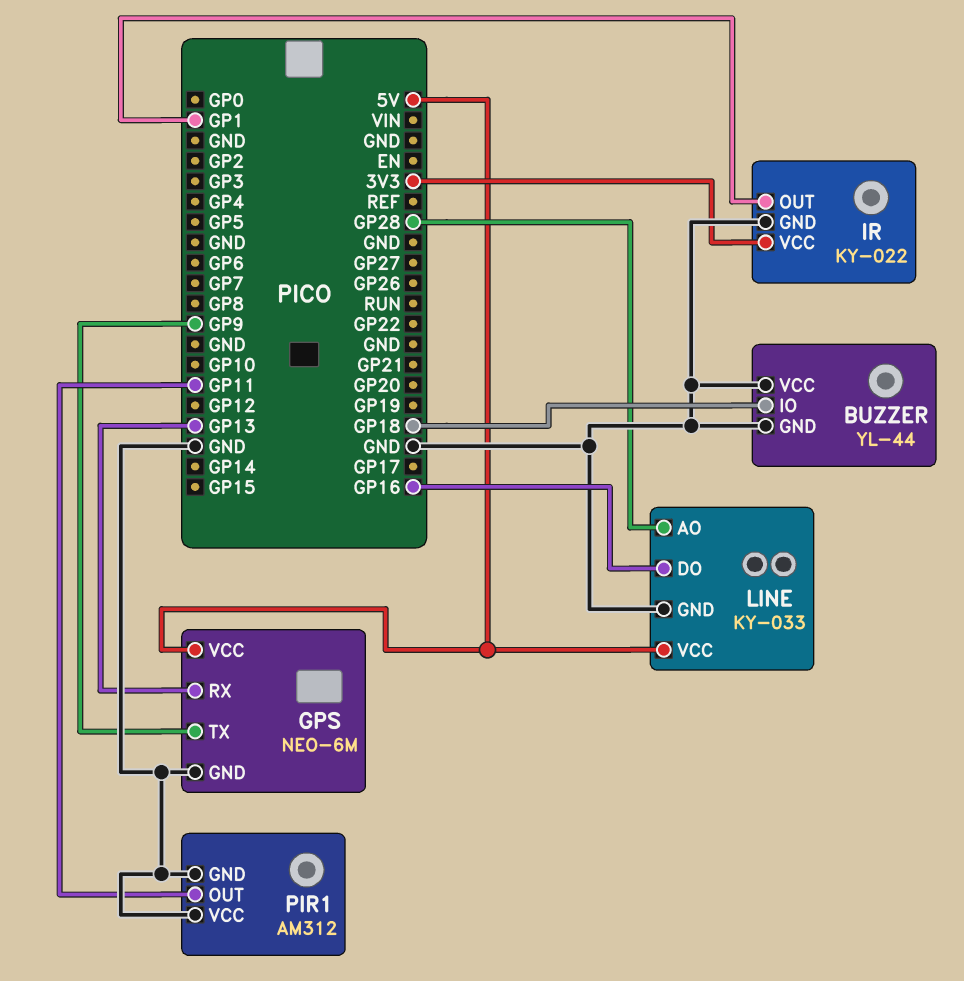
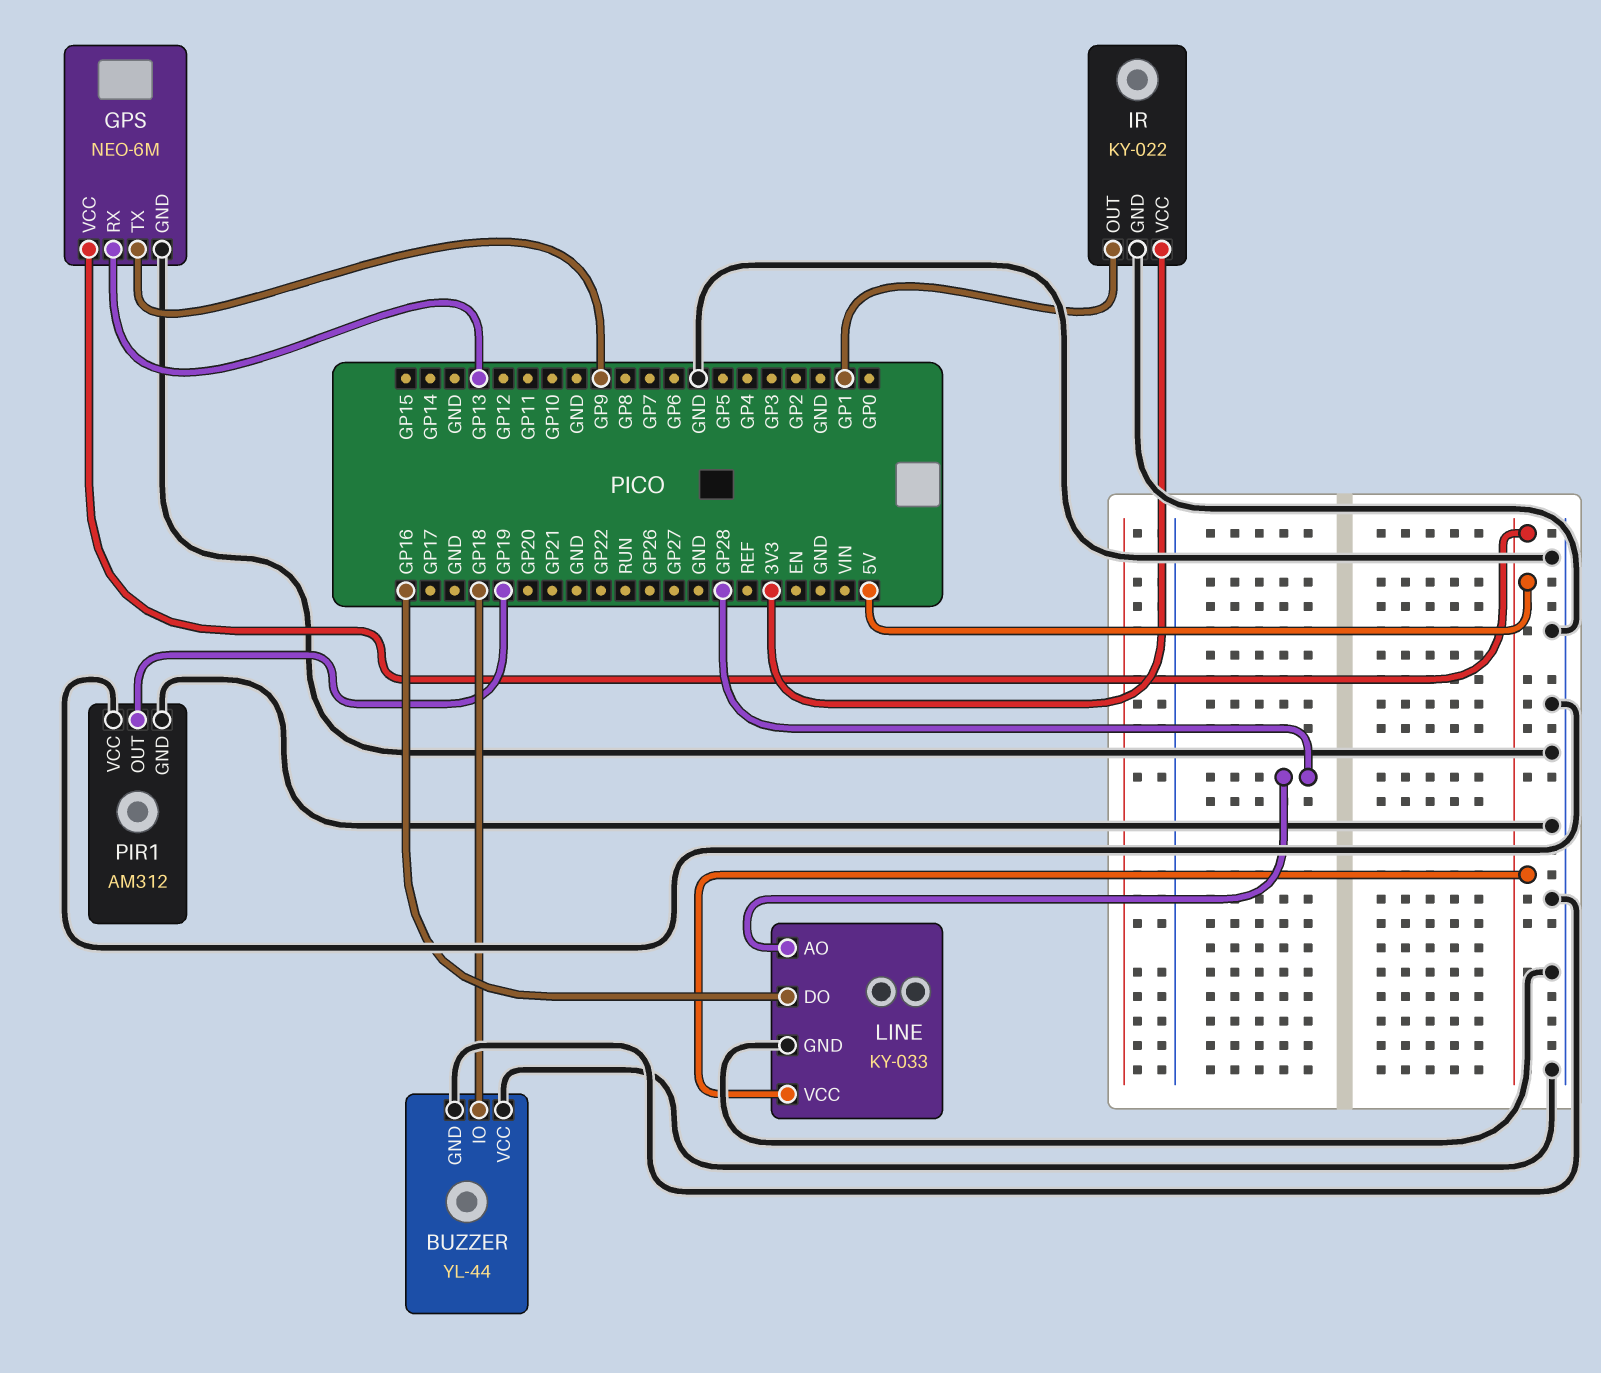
PIR1 pin OUT: GP11 -> GP19

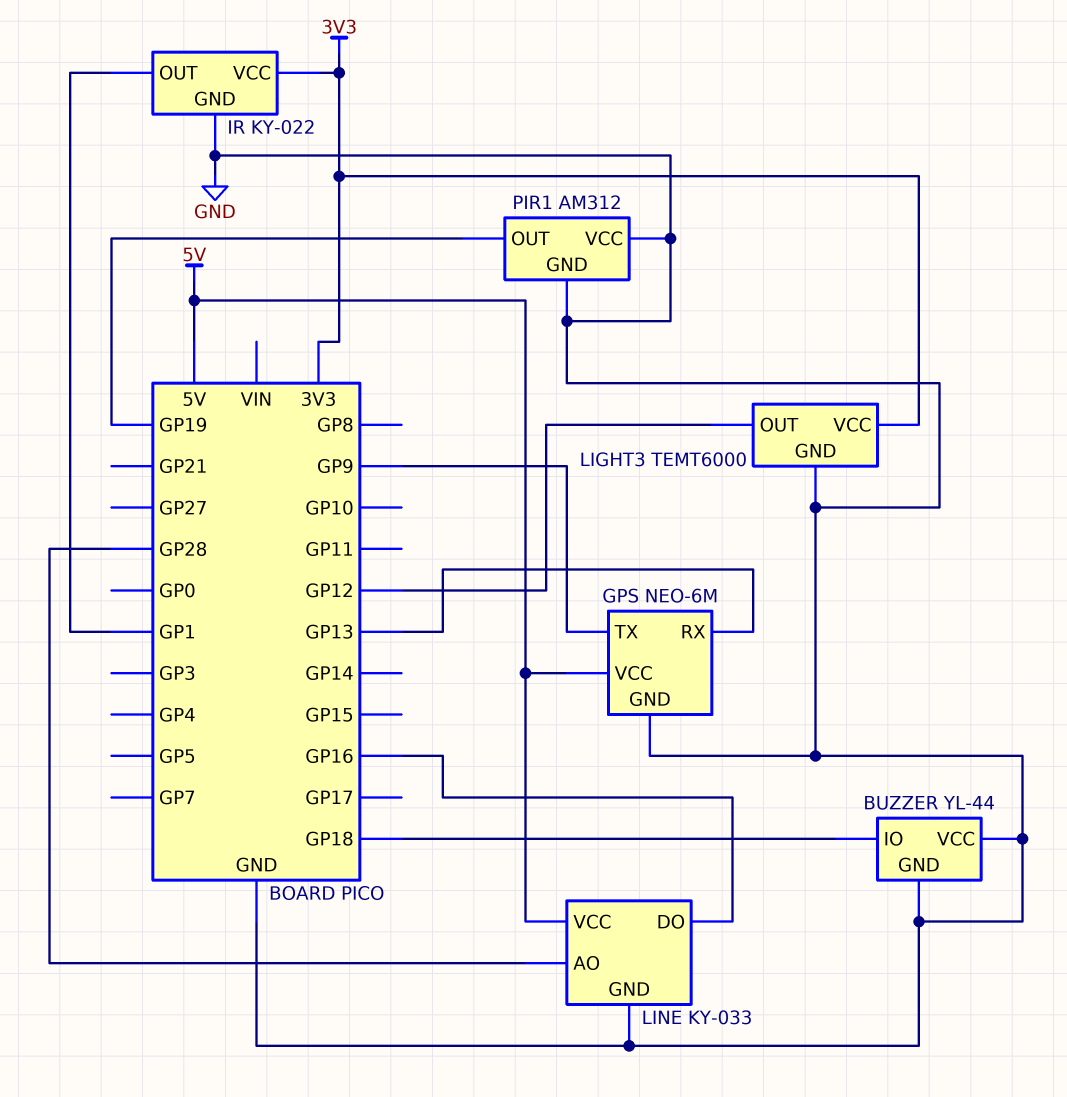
LIGHT3: none -> TEMT6000
LIGHT3 pin GND: none -> GND
LIGHT3 pin OUT: none -> GP12
LIGHT3 pin VCC: none -> 3V3

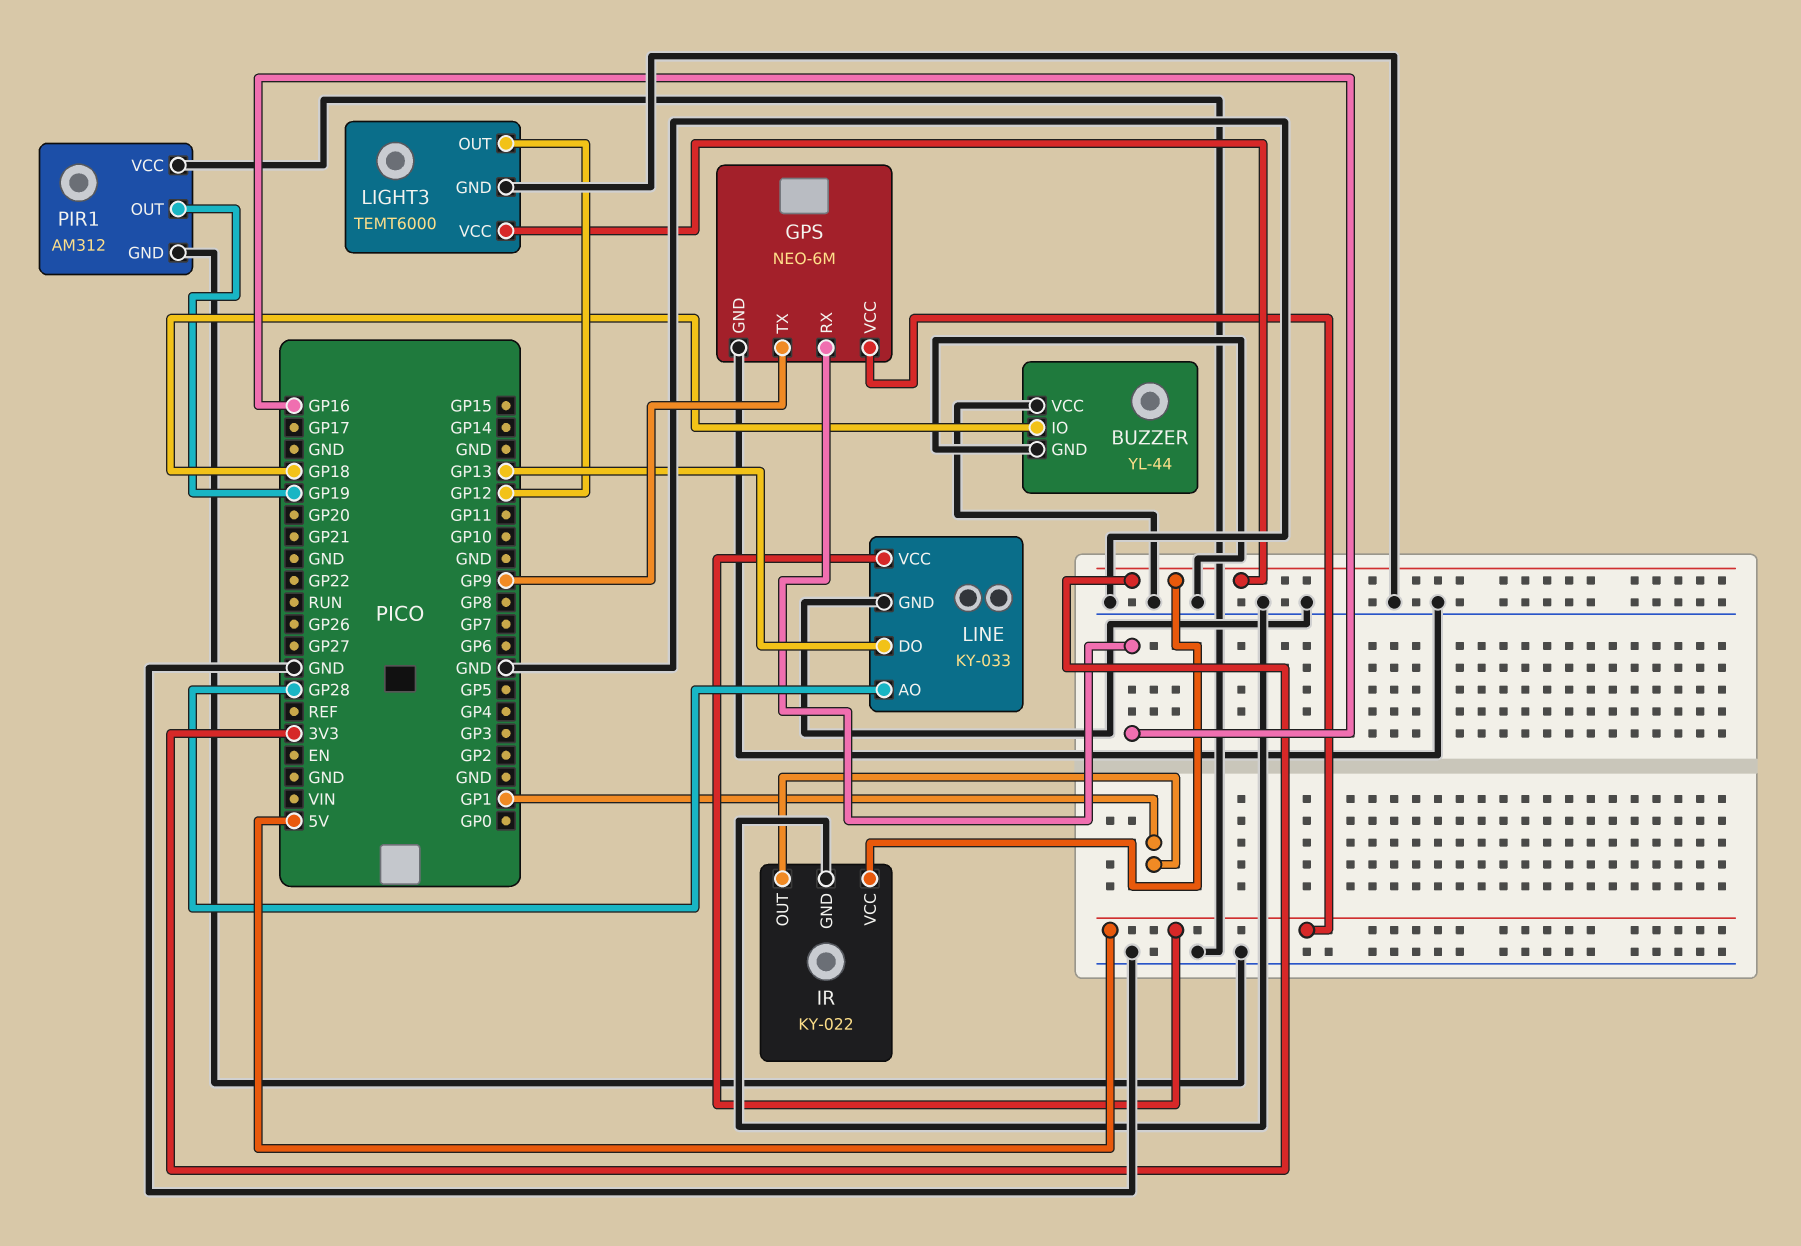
GPS pin RX: GP13 -> GP16
LINE pin DO: GP16 -> GP13

